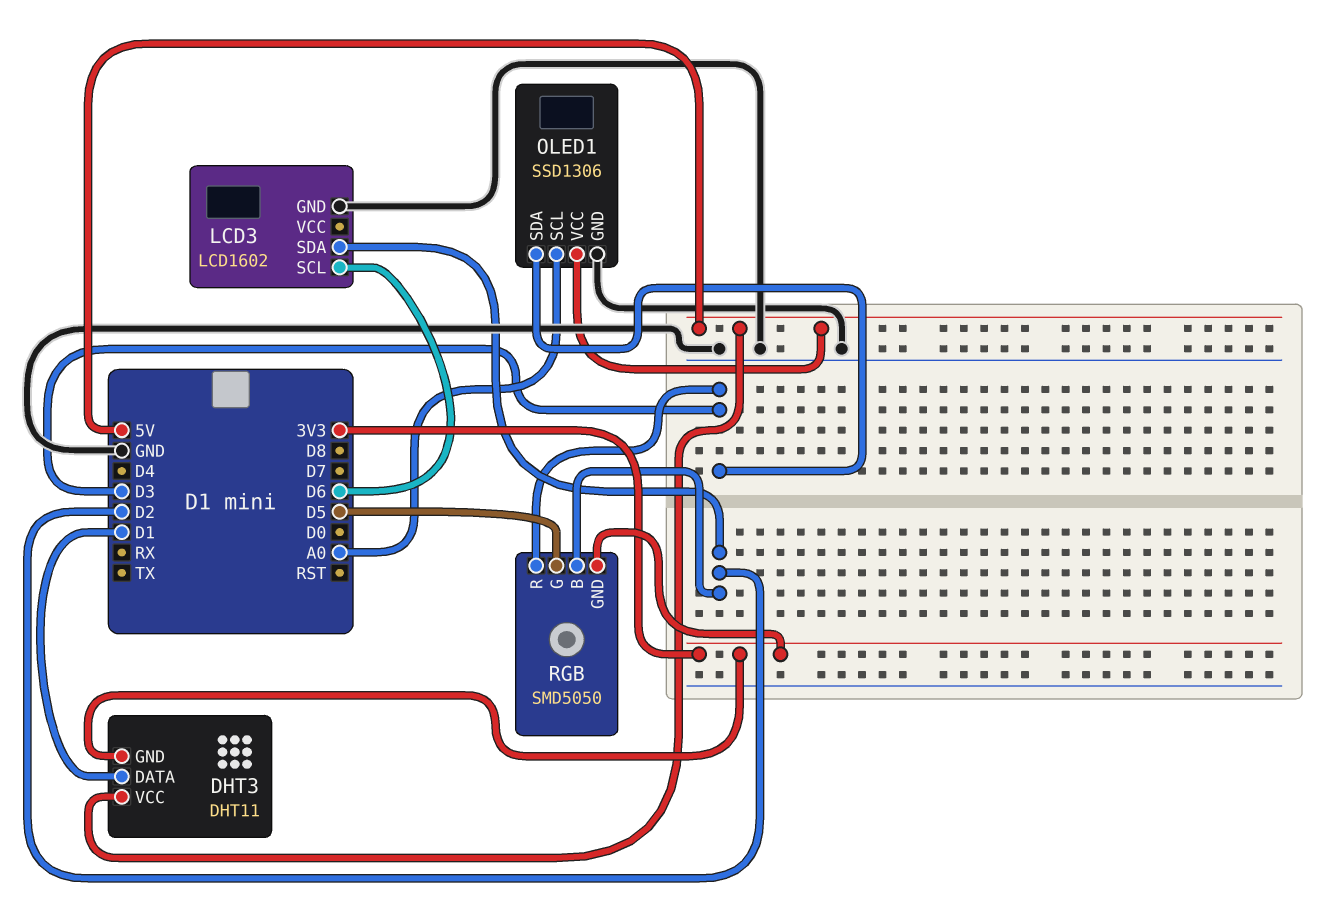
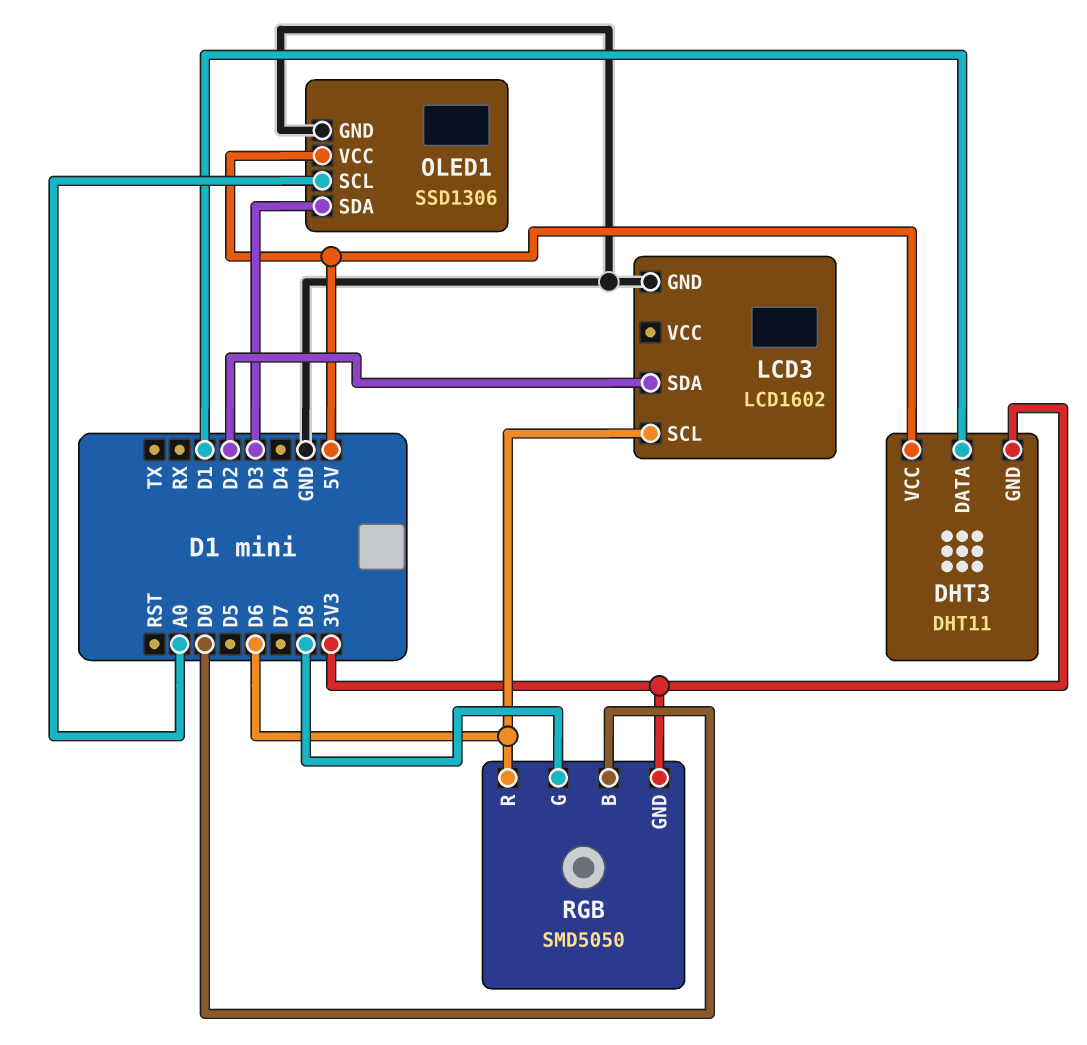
RGB pin B: D2 -> D0
RGB pin G: D5 -> D8
RGB pin R: D3 -> D6

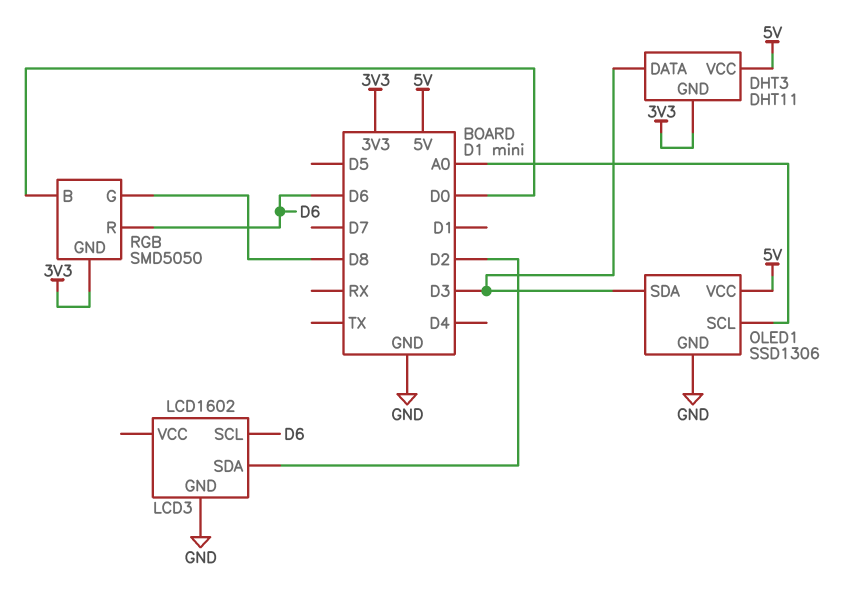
DHT3 pin DATA: D1 -> D3

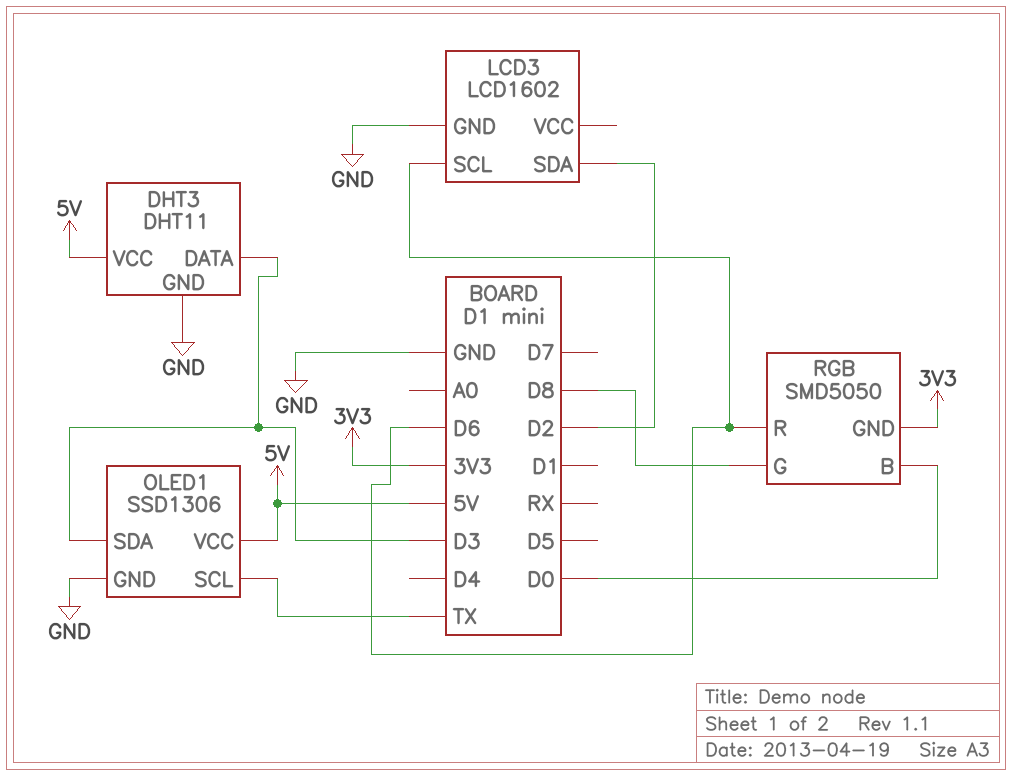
DHT3 pin GND: 3V3 -> GND
OLED1 pin SCL: A0 -> TX

